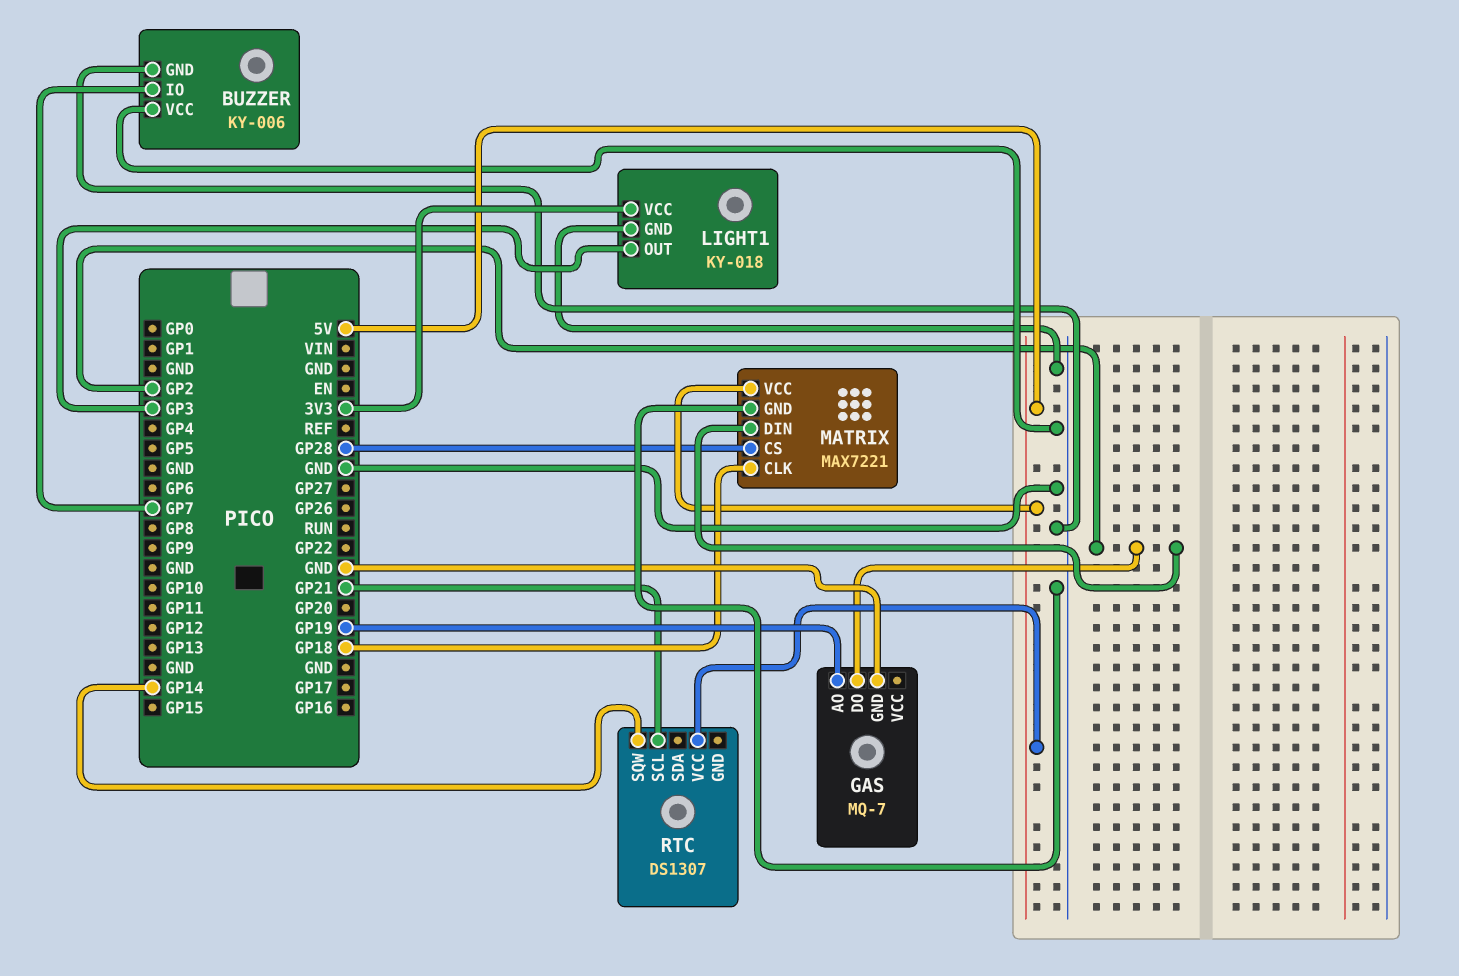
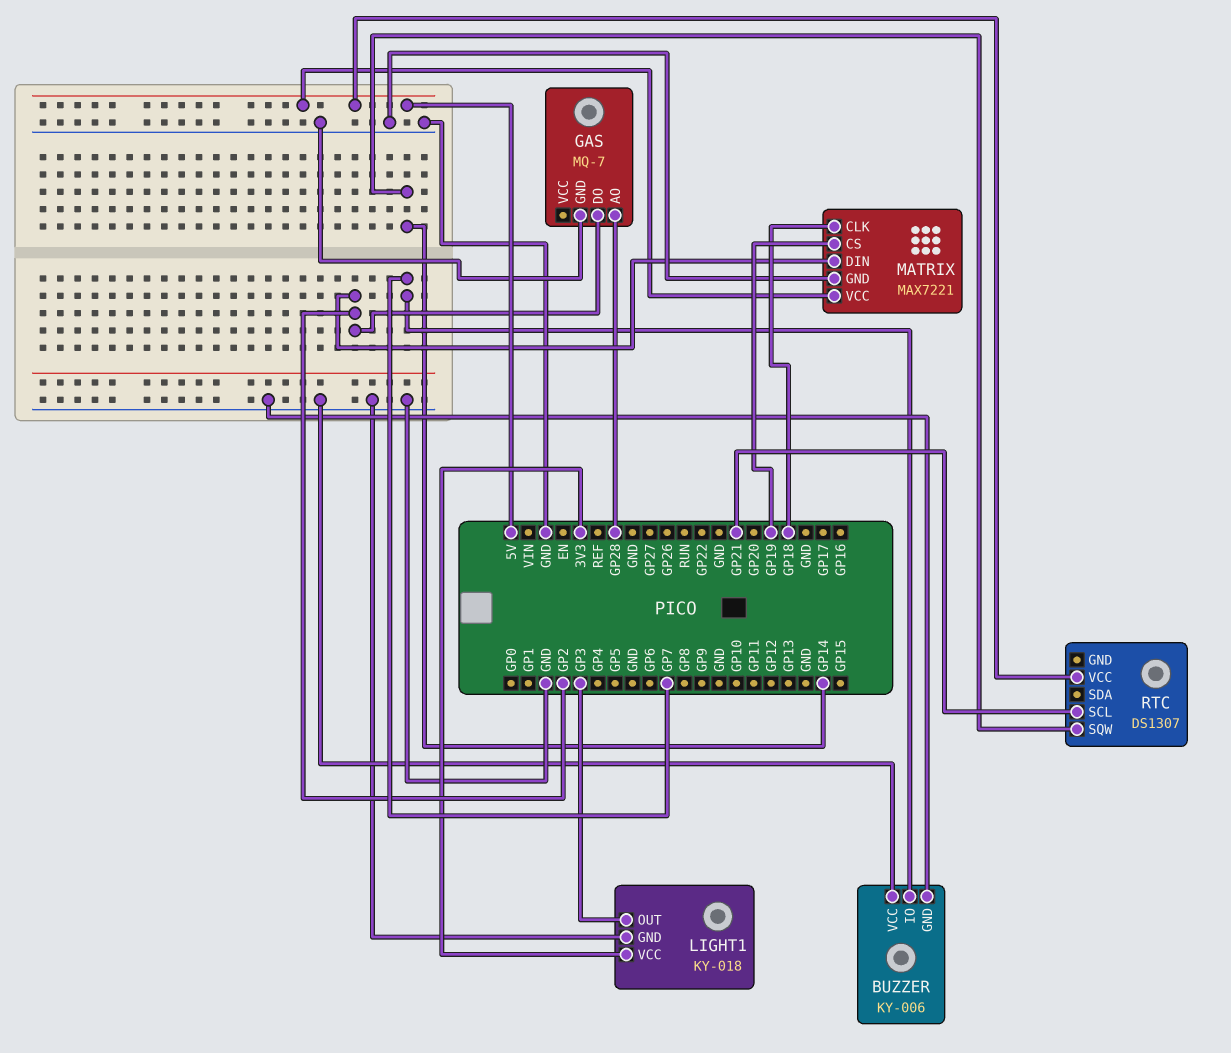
GAS pin AO: GP19 -> GP28
MATRIX pin CS: GP28 -> GP19

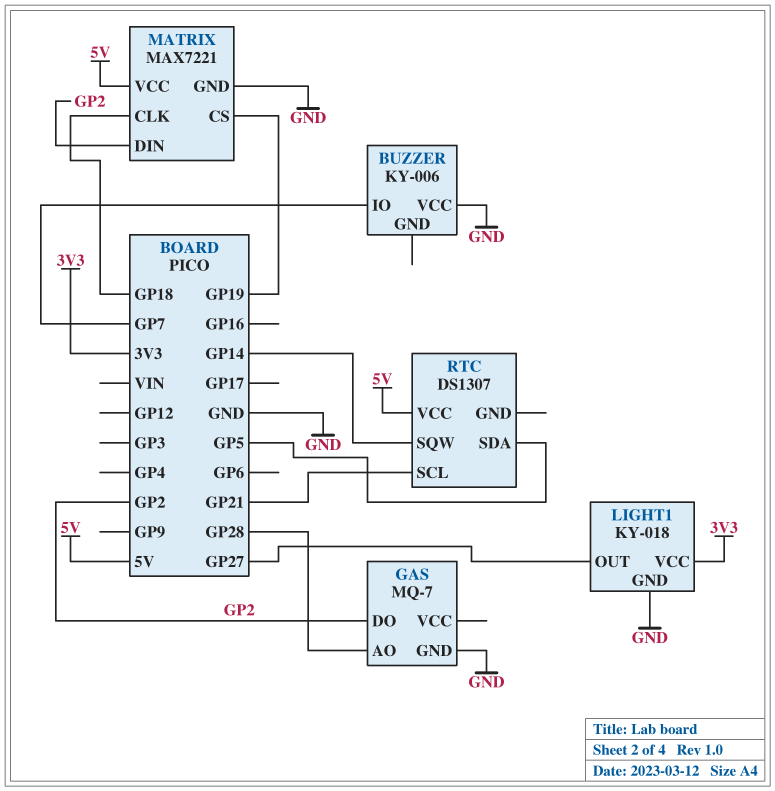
BUZZER pin GND: GND -> none
LIGHT1 pin OUT: GP3 -> GP27
RTC pin SDA: none -> GP5

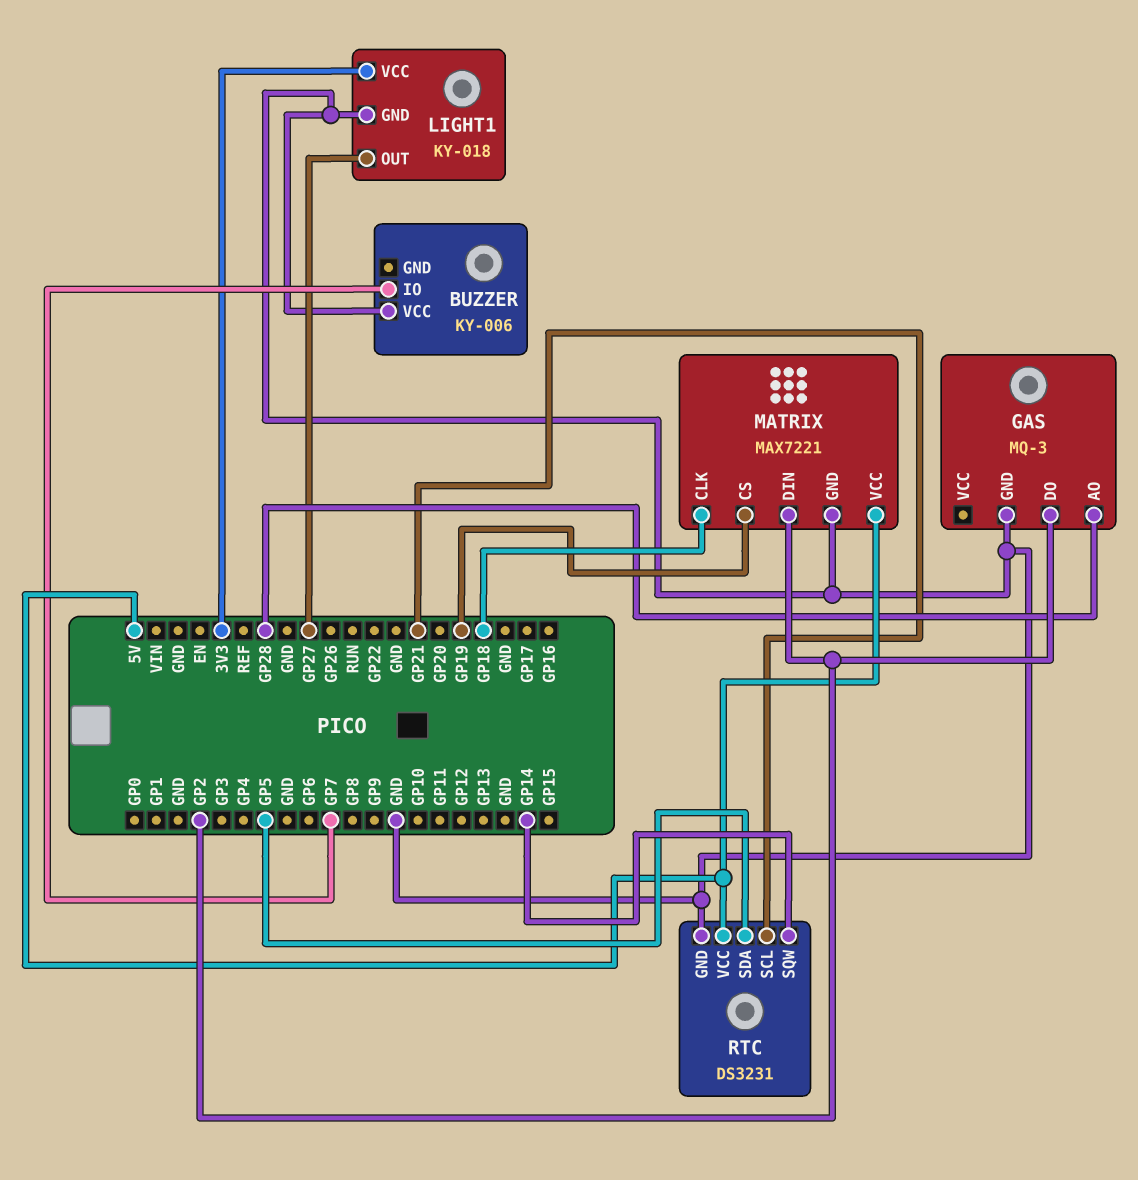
GAS: MQ-7 -> MQ-3
RTC: DS1307 -> DS3231
RTC pin GND: none -> GND

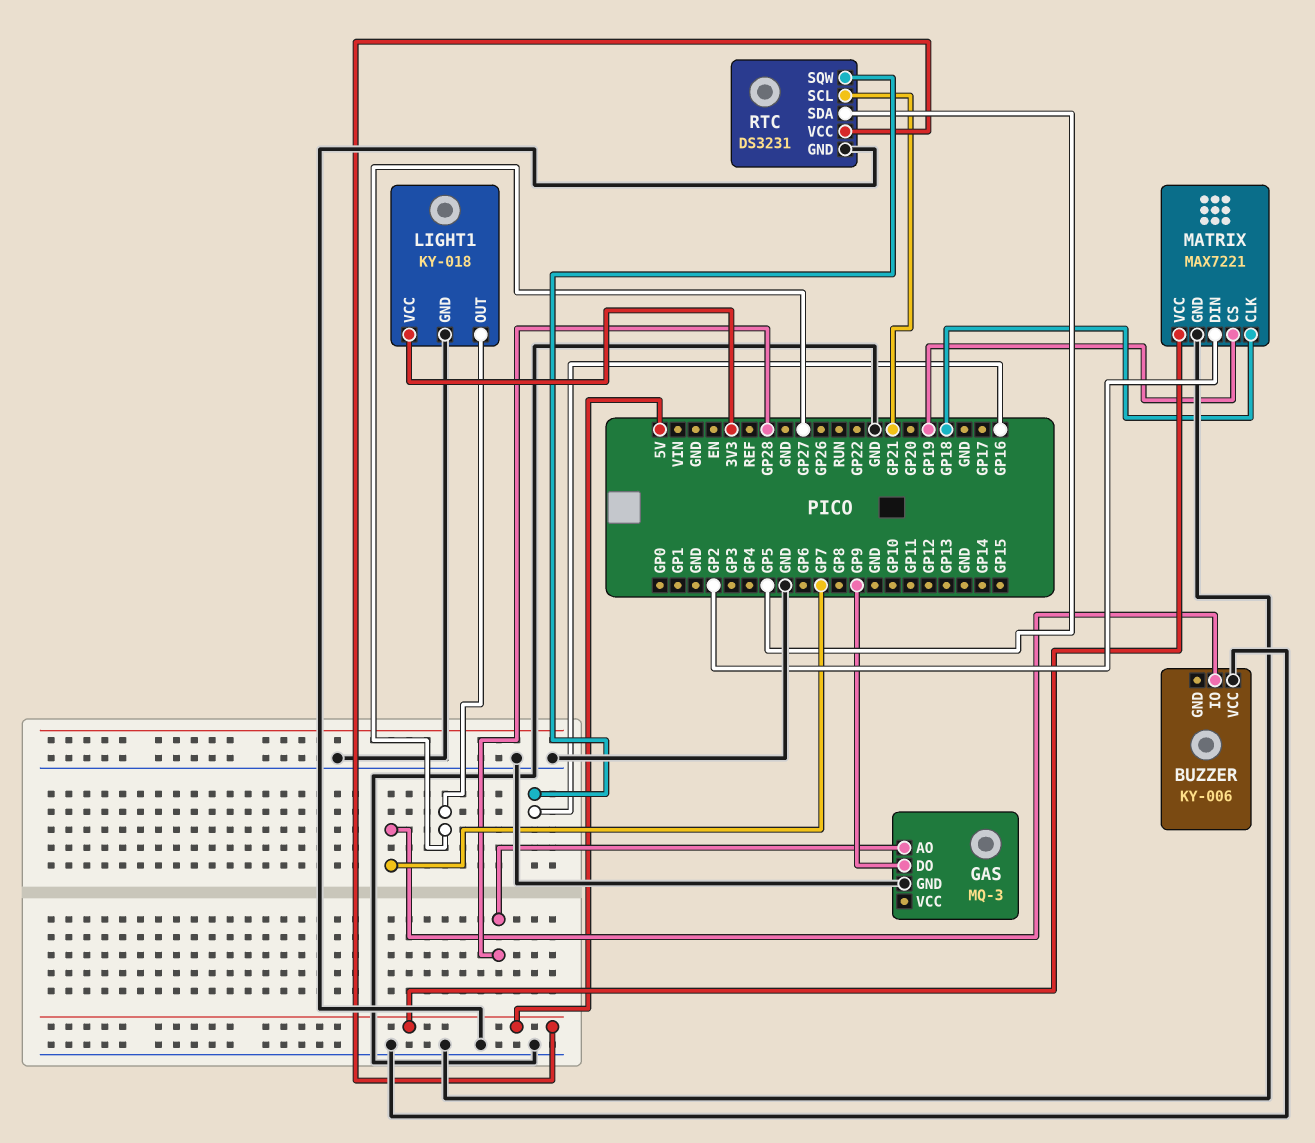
GAS pin DO: GP2 -> GP9
RTC pin SQW: GP14 -> GP16

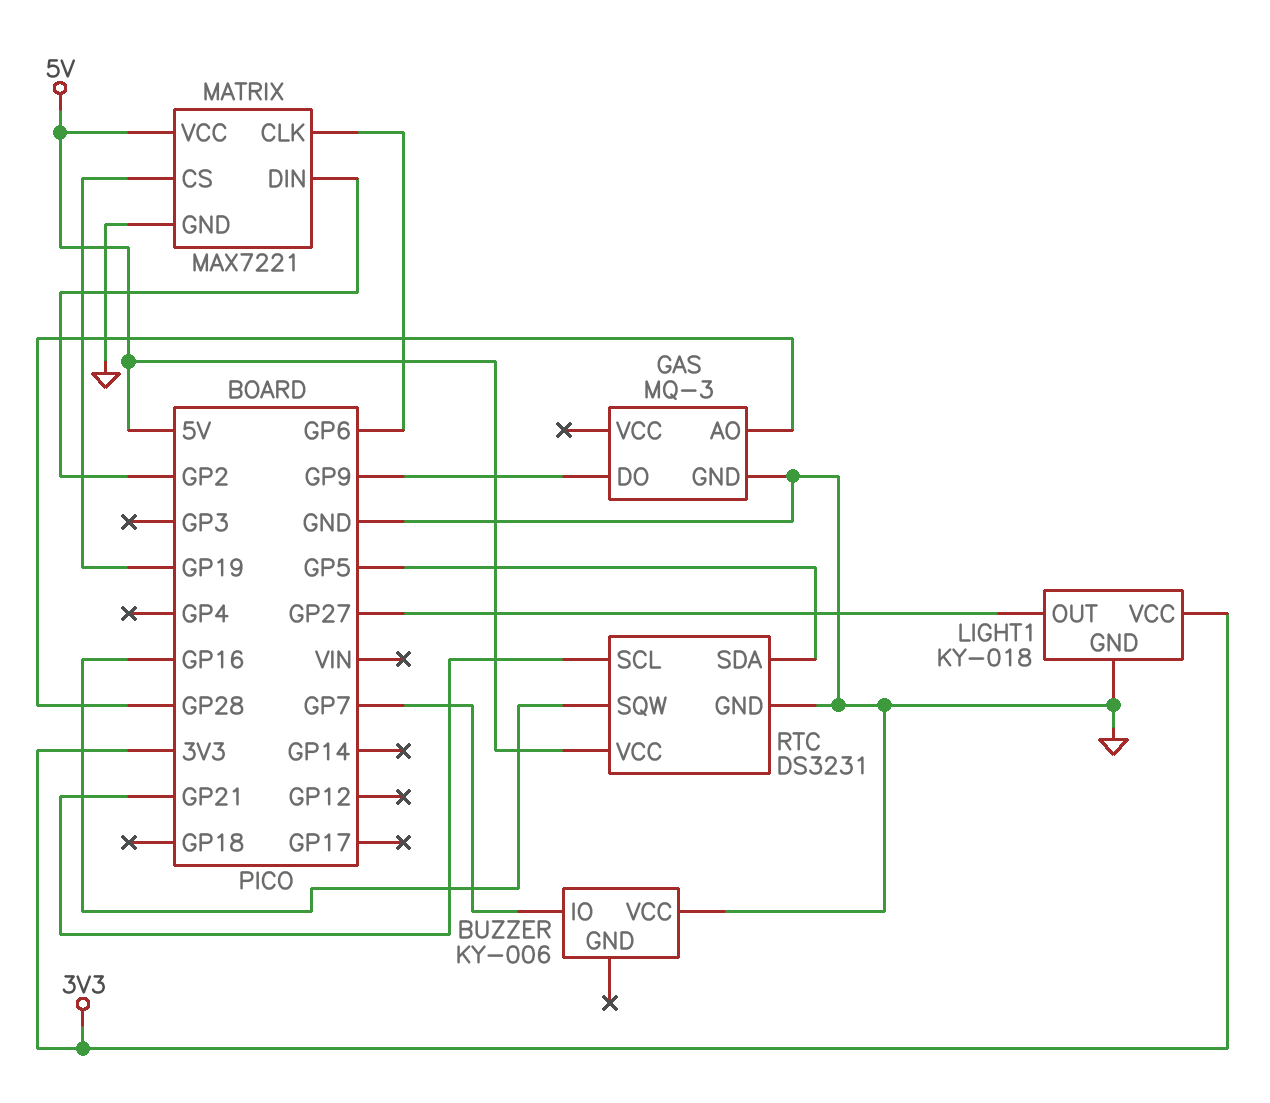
MATRIX pin CLK: GP18 -> GP6

